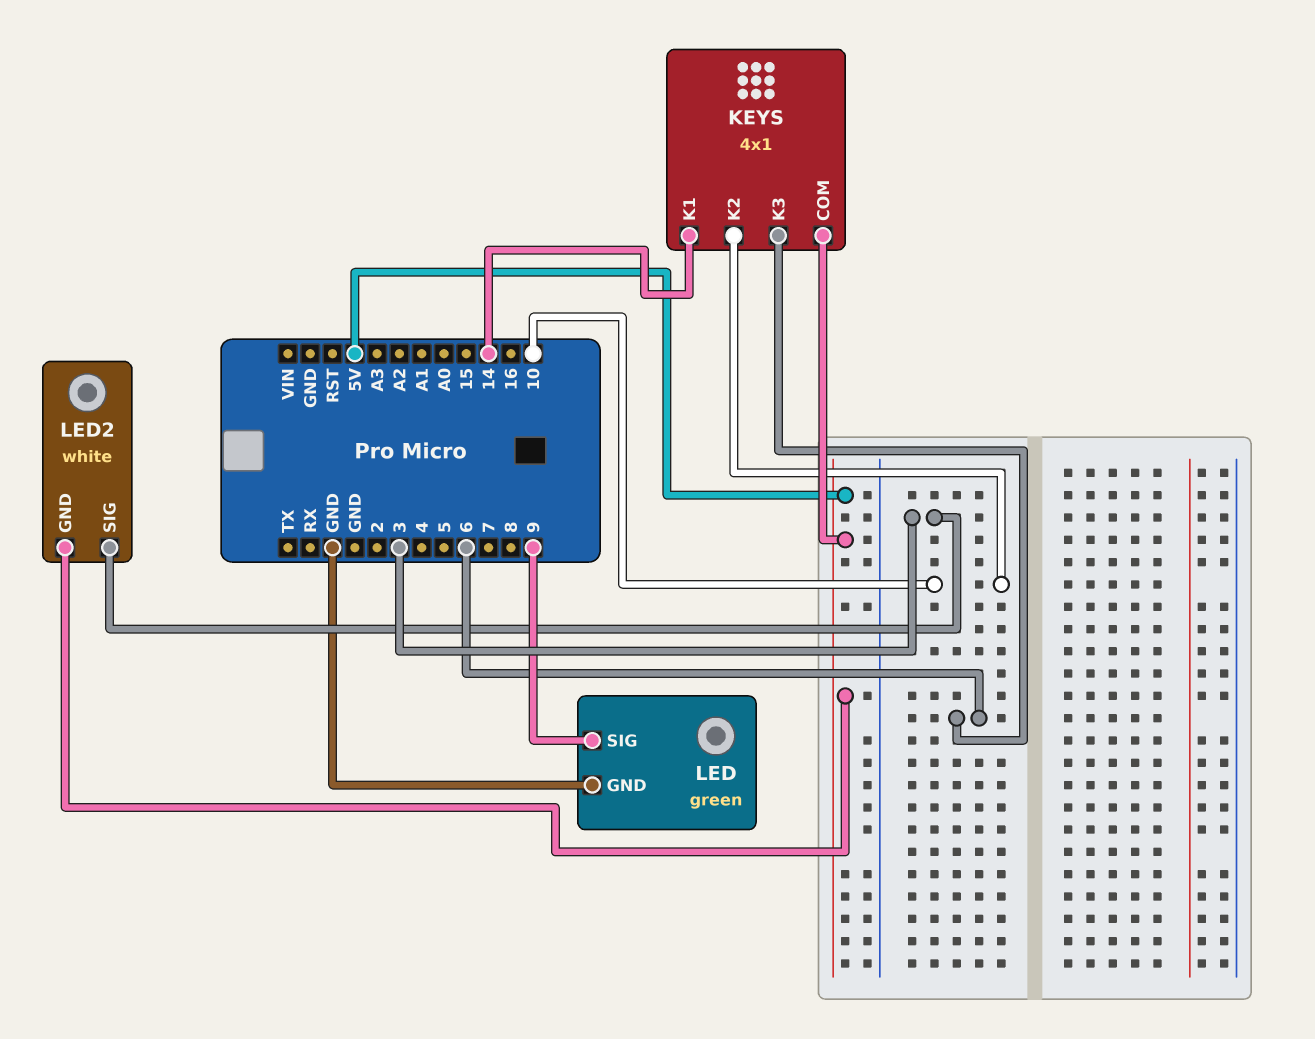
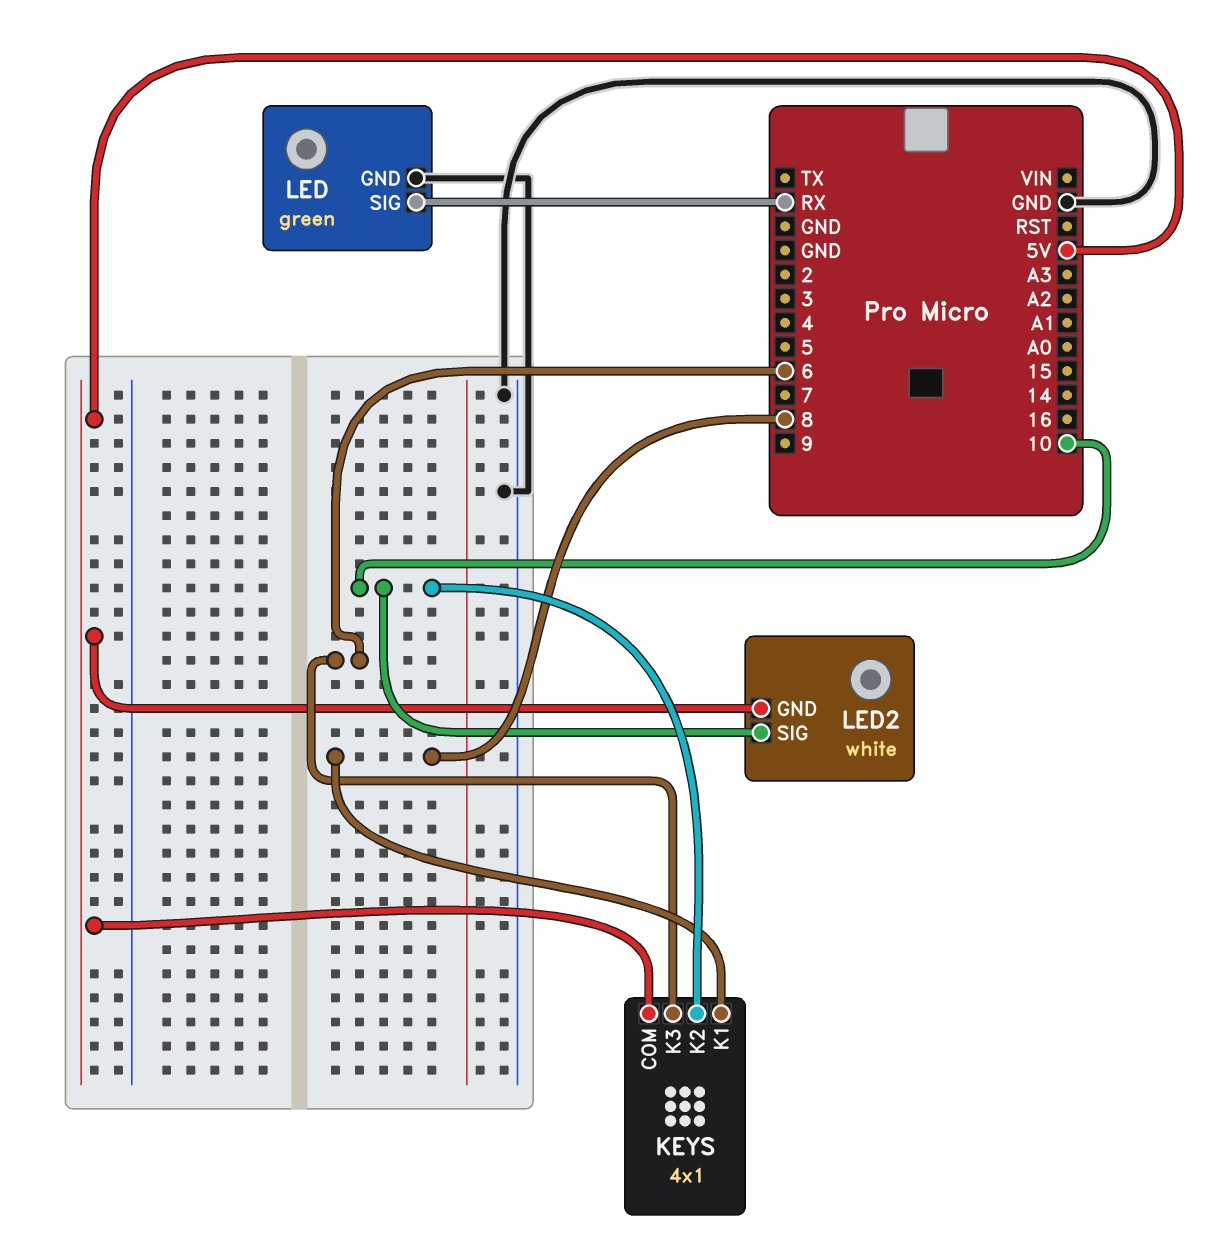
KEYS pin K1: 14 -> 8
LED pin SIG: 9 -> RX
LED2 pin SIG: 3 -> 10

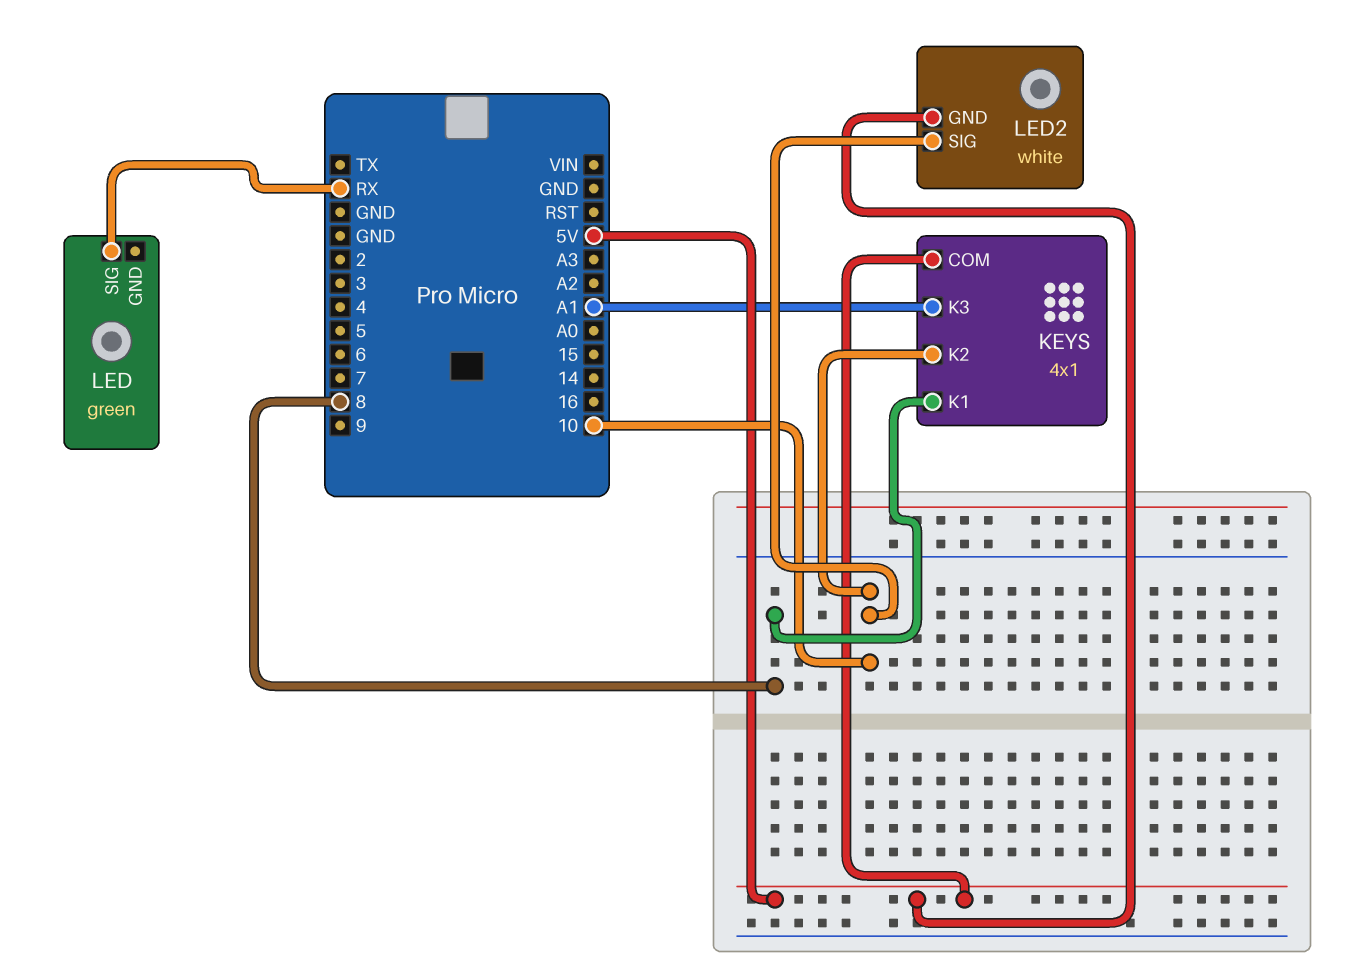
KEYS pin K3: 6 -> A1
LED pin GND: GND -> none

